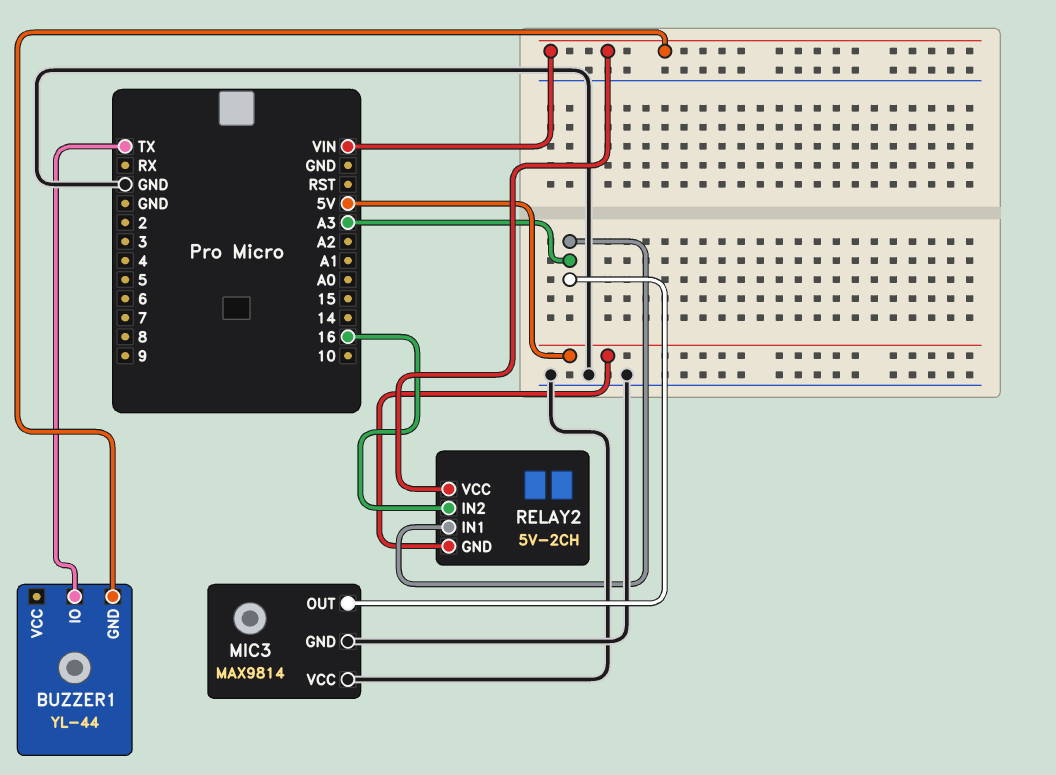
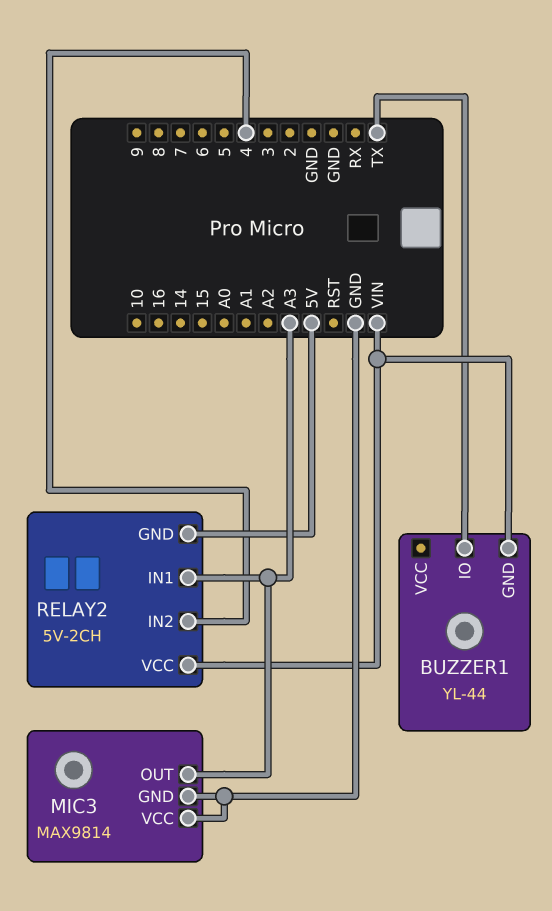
RELAY2 pin IN2: 16 -> 4

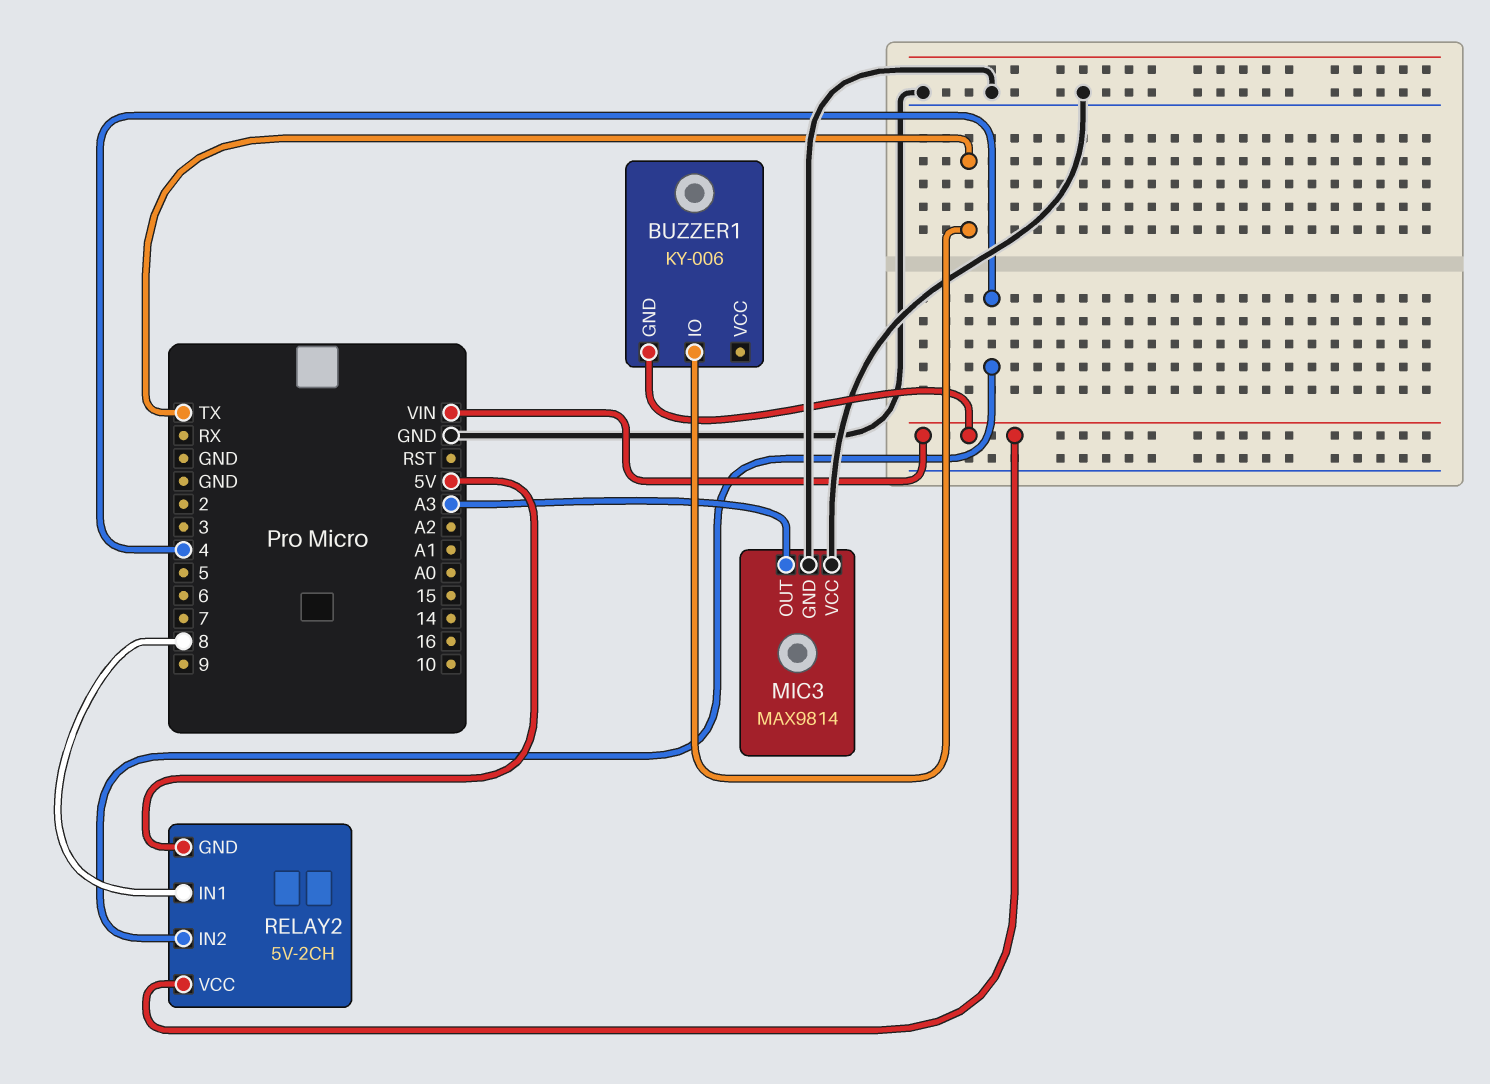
BUZZER1: YL-44 -> KY-006
RELAY2 pin IN1: A3 -> 8

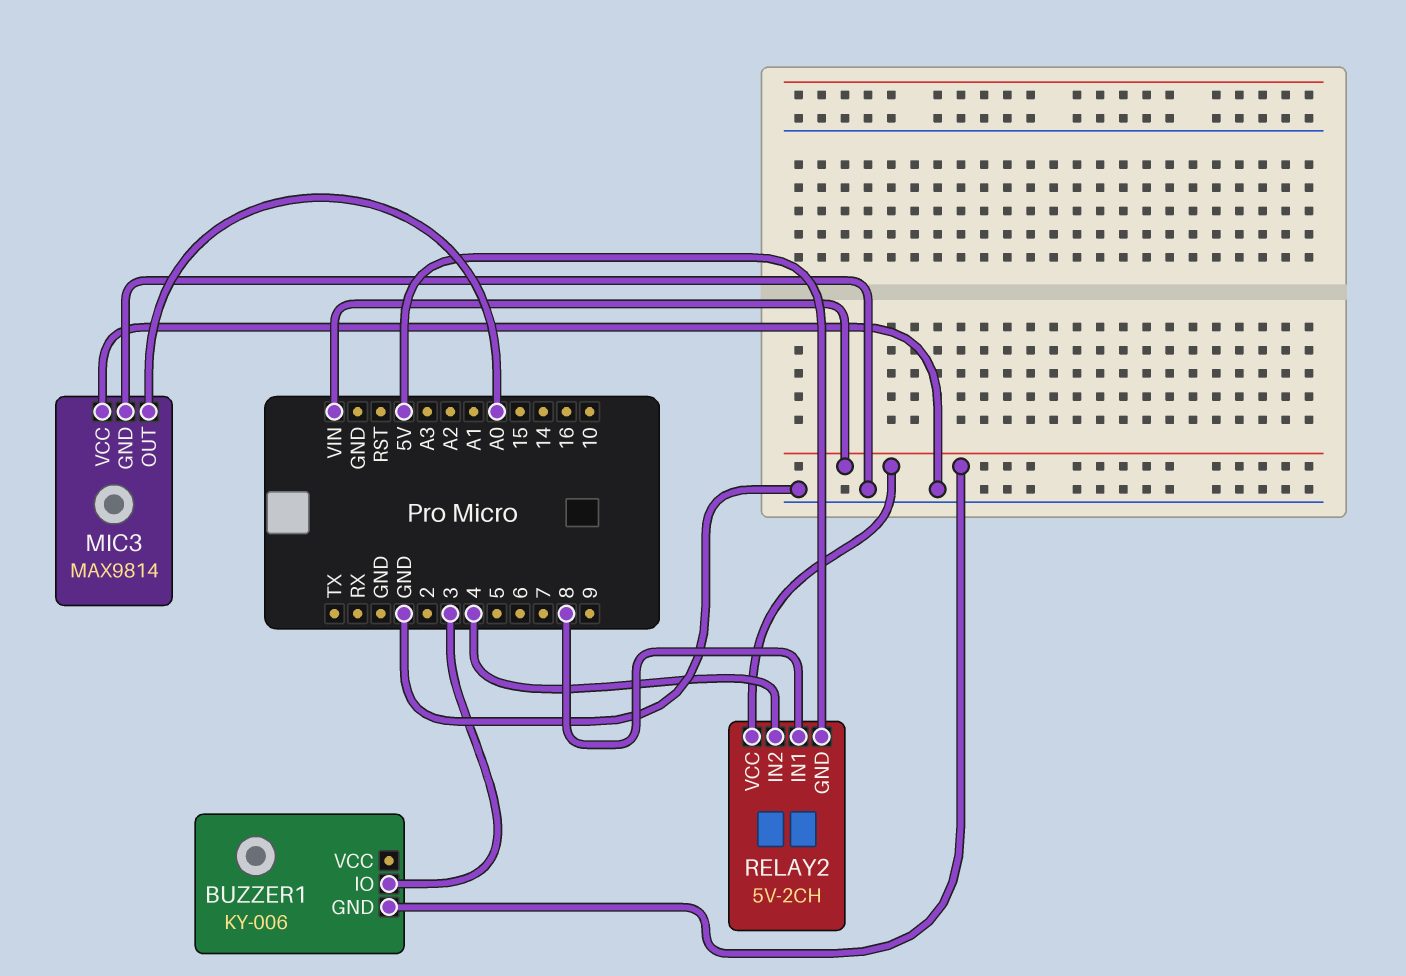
BUZZER1 pin IO: TX -> 3
MIC3 pin OUT: A3 -> A0

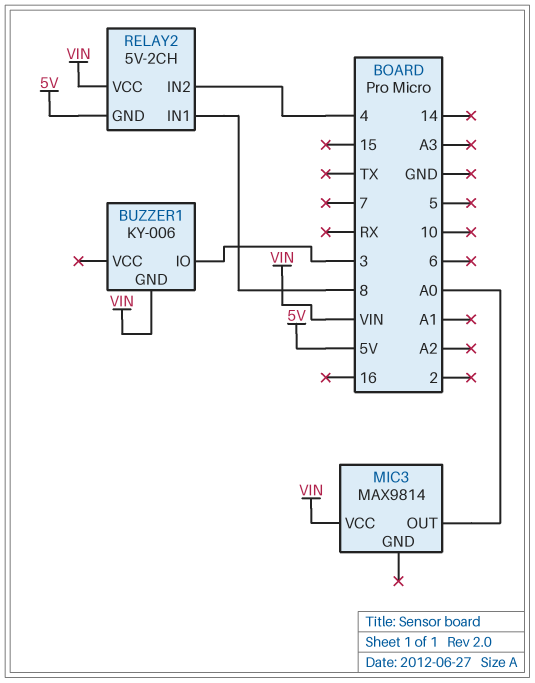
MIC3 pin GND: GND -> none
MIC3 pin VCC: GND -> VIN

